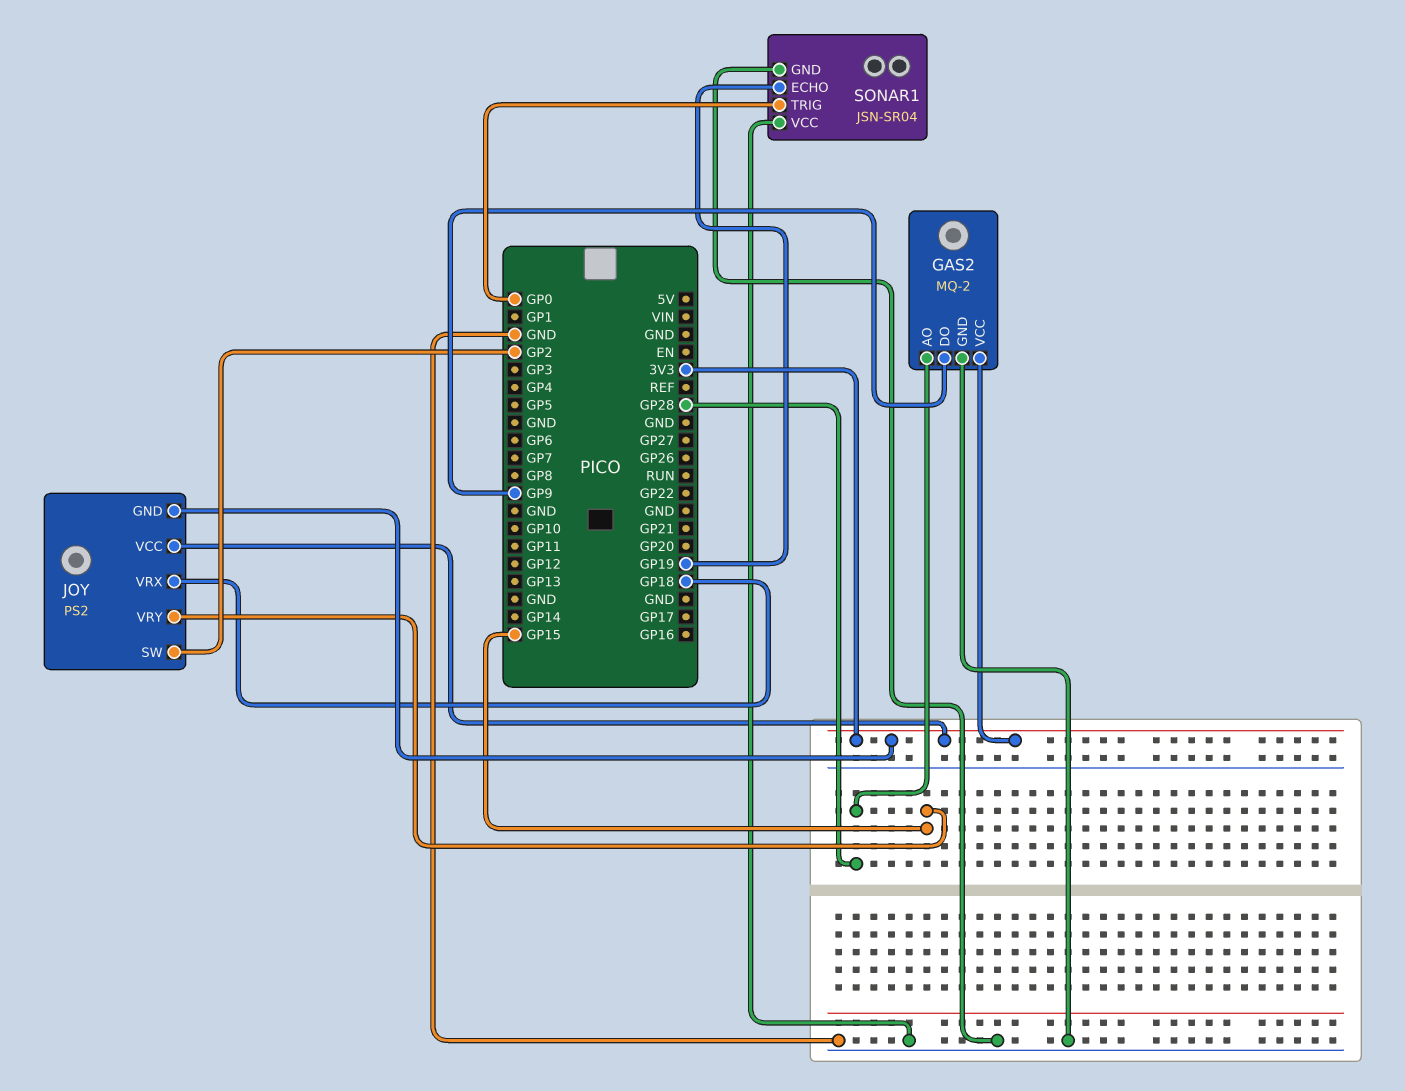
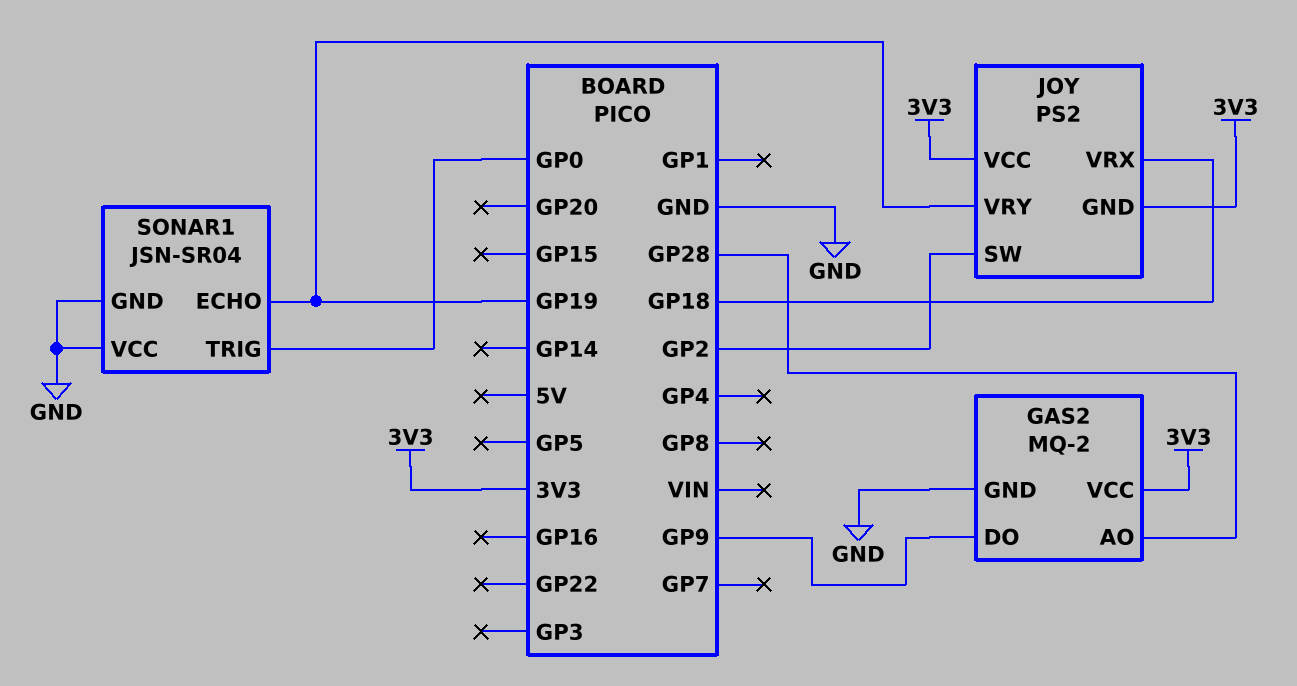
JOY pin VRY: GP15 -> GP19

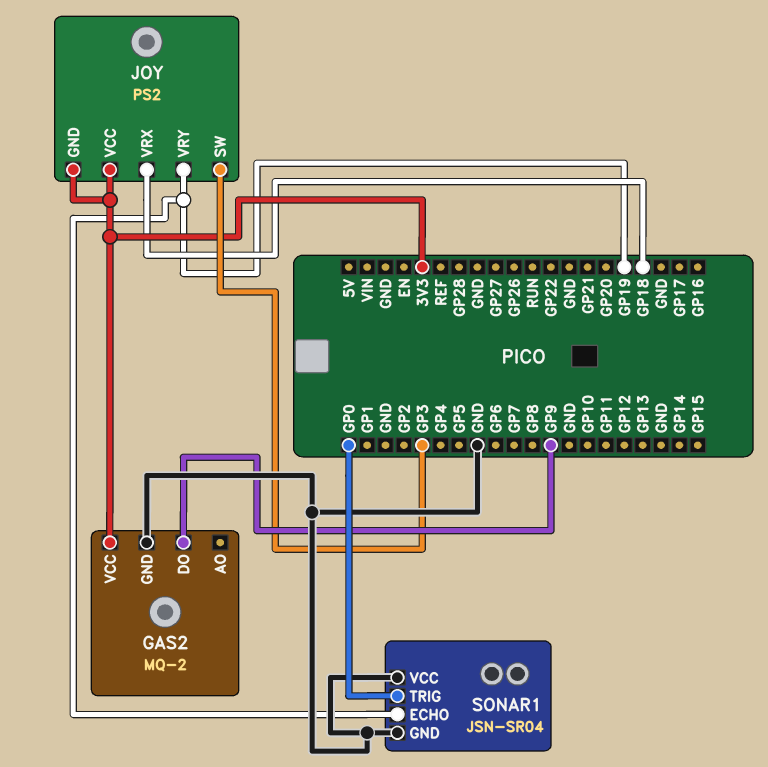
GAS2 pin AO: GP28 -> none
JOY pin SW: GP2 -> GP3

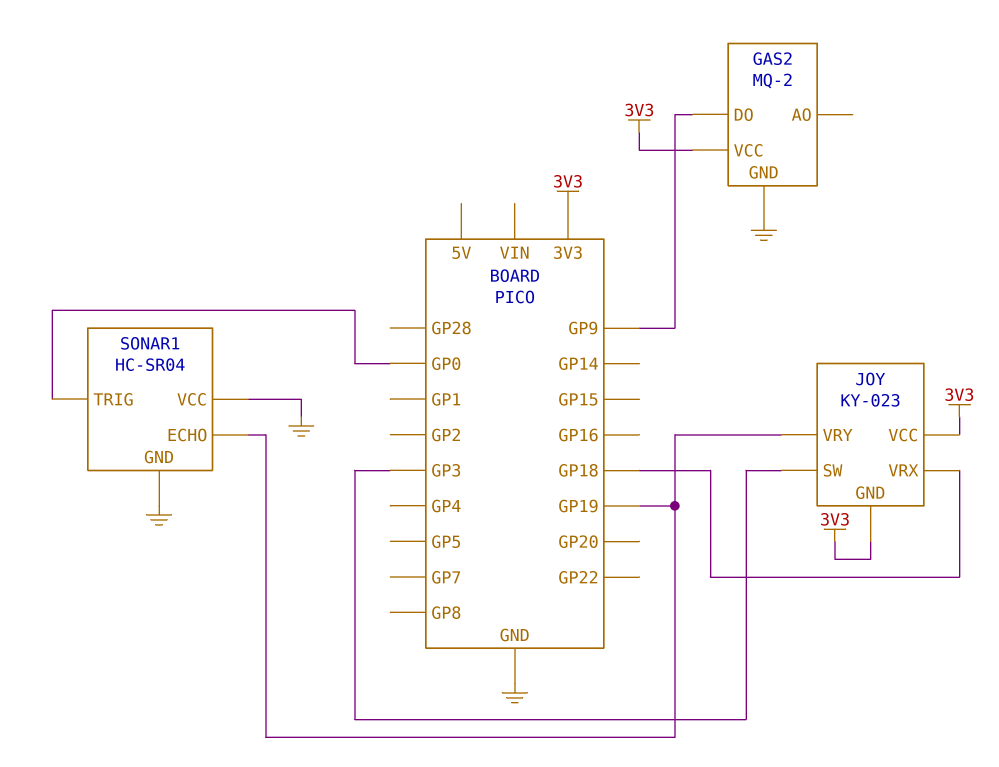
JOY: PS2 -> KY-023
SONAR1: JSN-SR04 -> HC-SR04

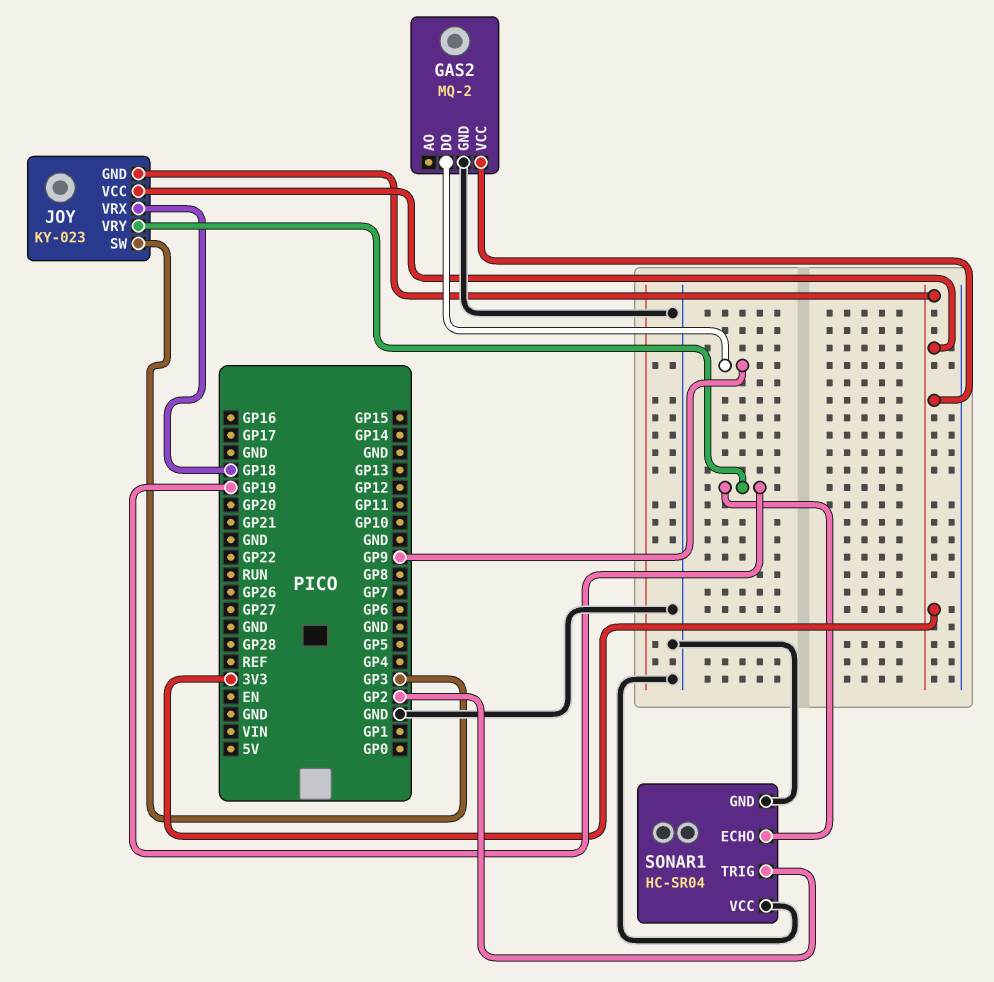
SONAR1 pin TRIG: GP0 -> GP2

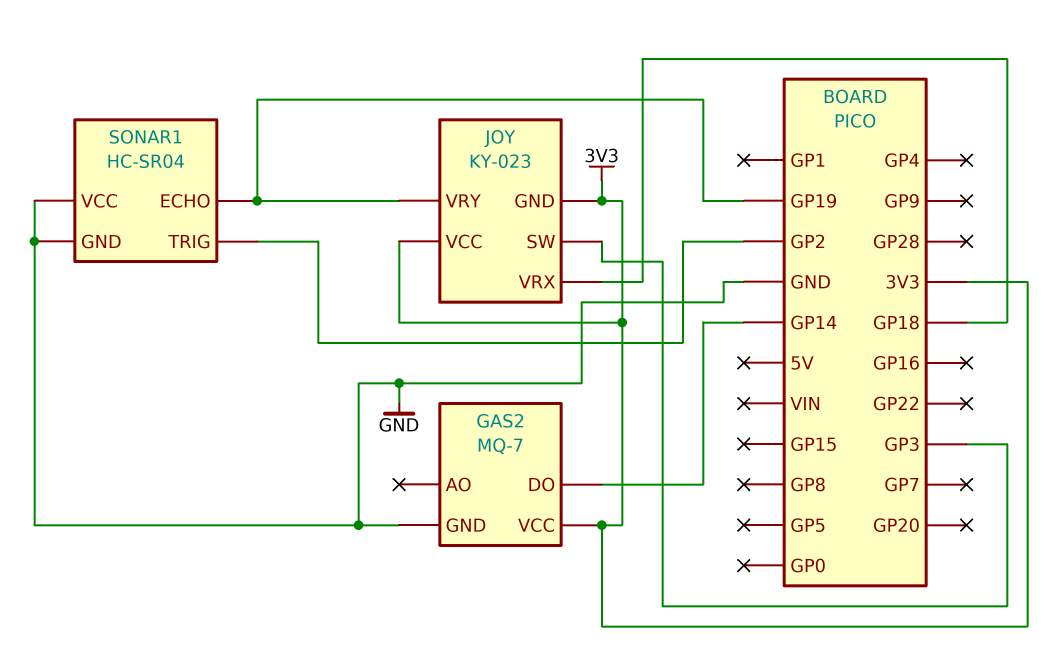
GAS2: MQ-2 -> MQ-7
GAS2 pin DO: GP9 -> GP14

